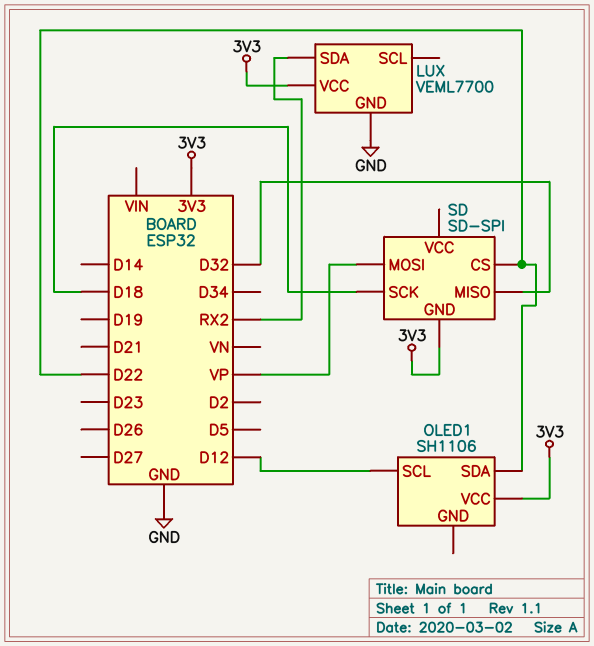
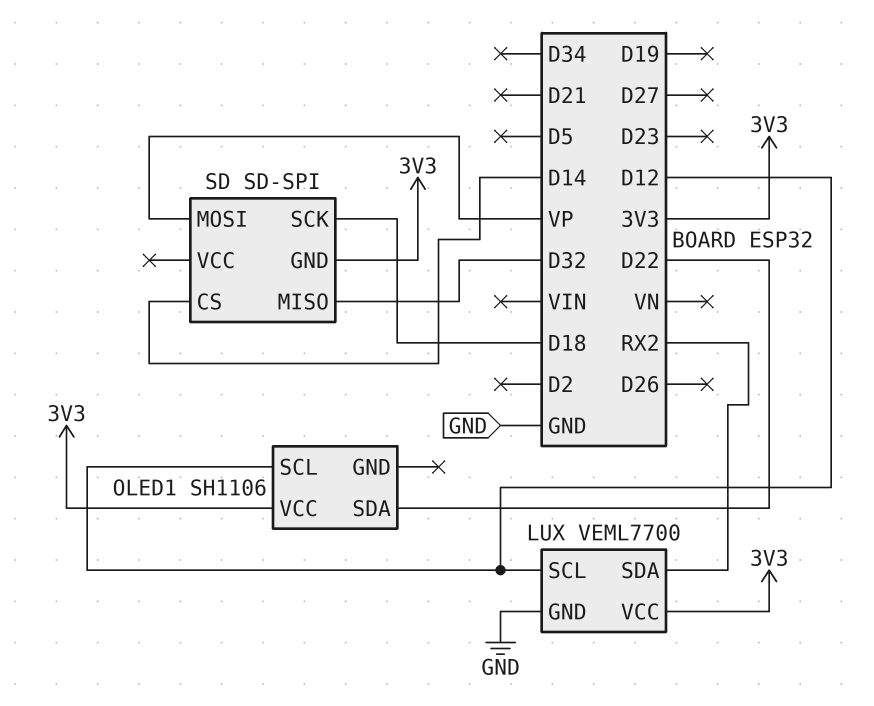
LUX pin SCL: none -> D12
SD pin CS: D22 -> D14

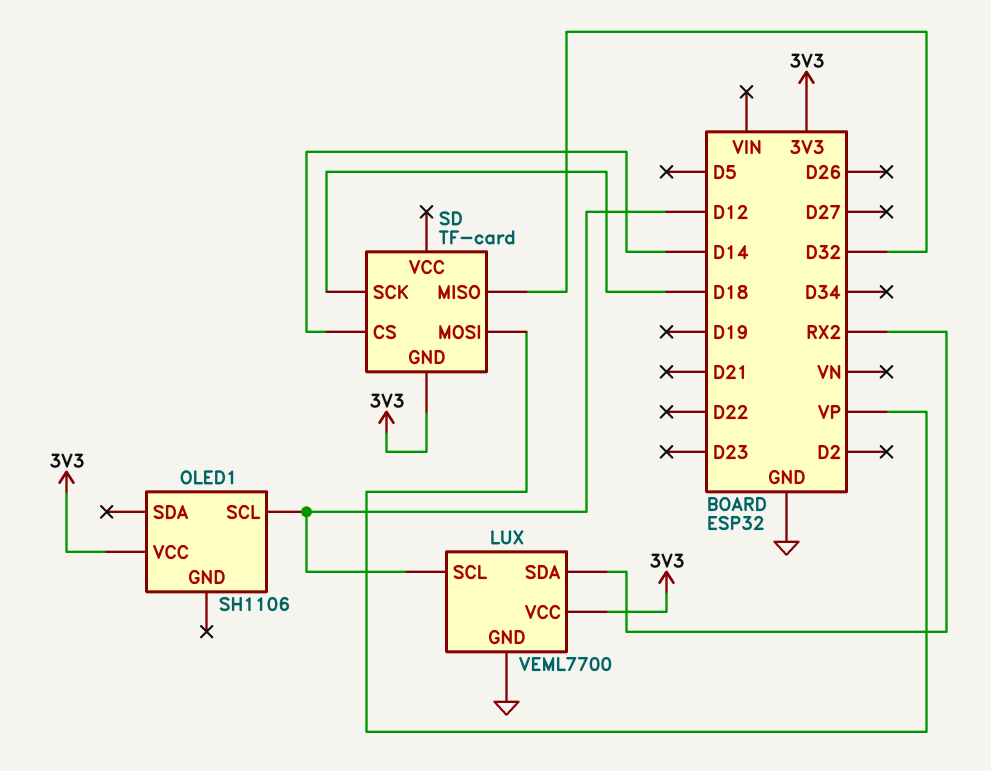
OLED1 pin SDA: D22 -> none
SD: SD-SPI -> TF-card

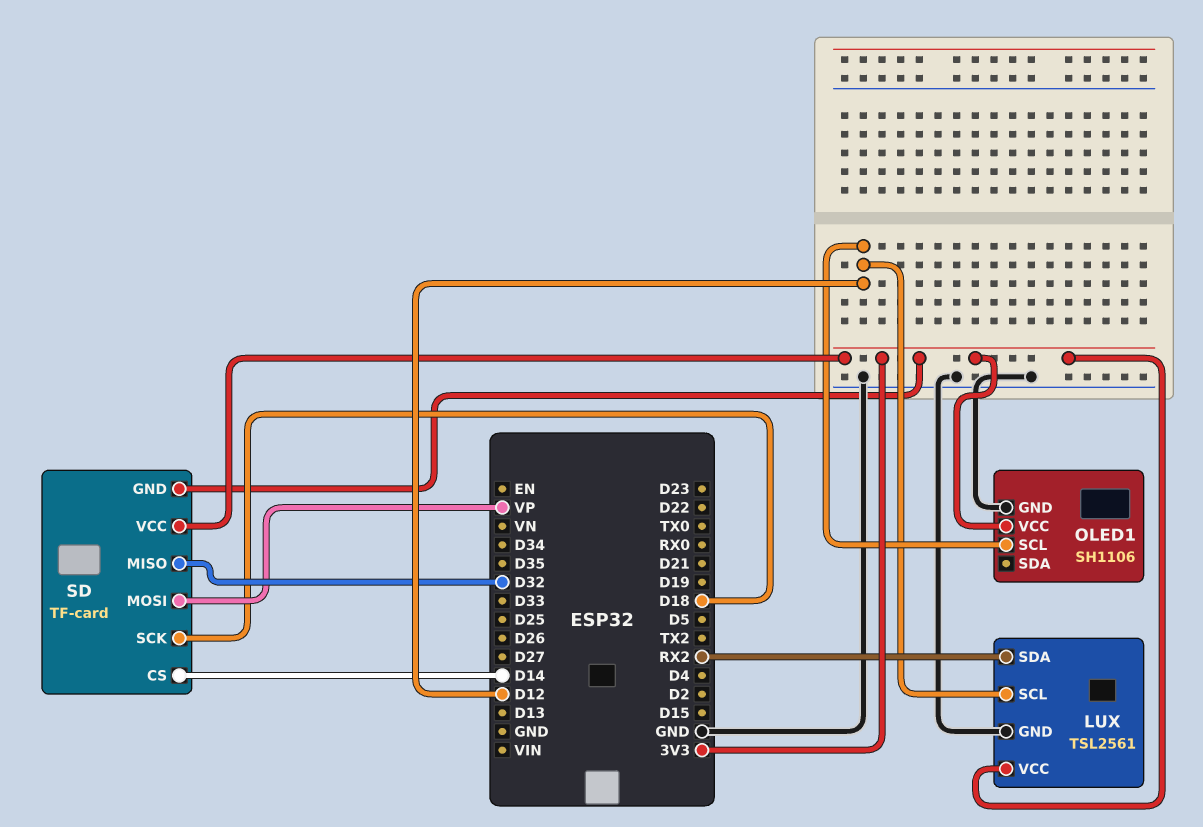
LUX: VEML7700 -> TSL2561
OLED1 pin GND: none -> GND
SD pin VCC: none -> 3V3

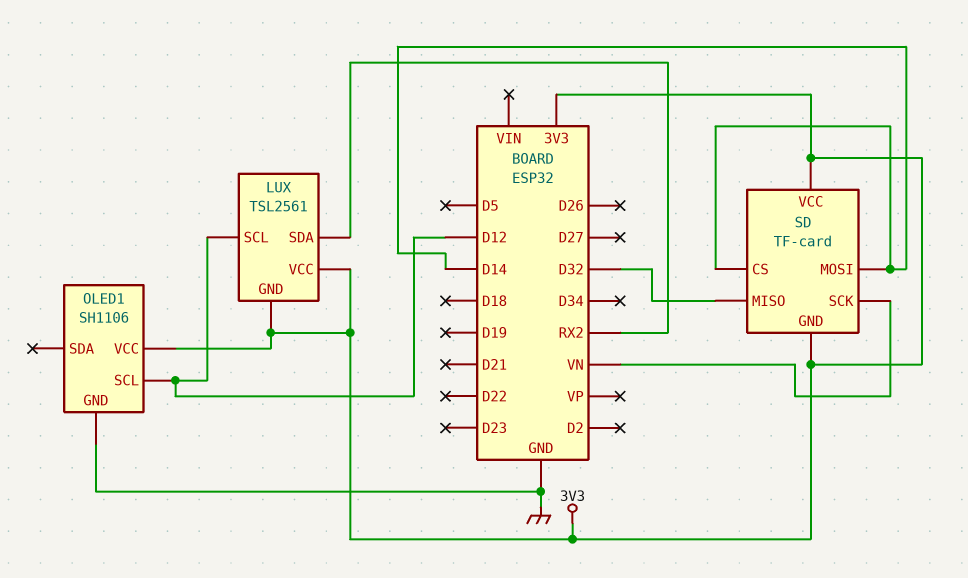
LUX pin GND: GND -> 3V3
SD pin MOSI: VP -> D14
SD pin SCK: D18 -> VN

